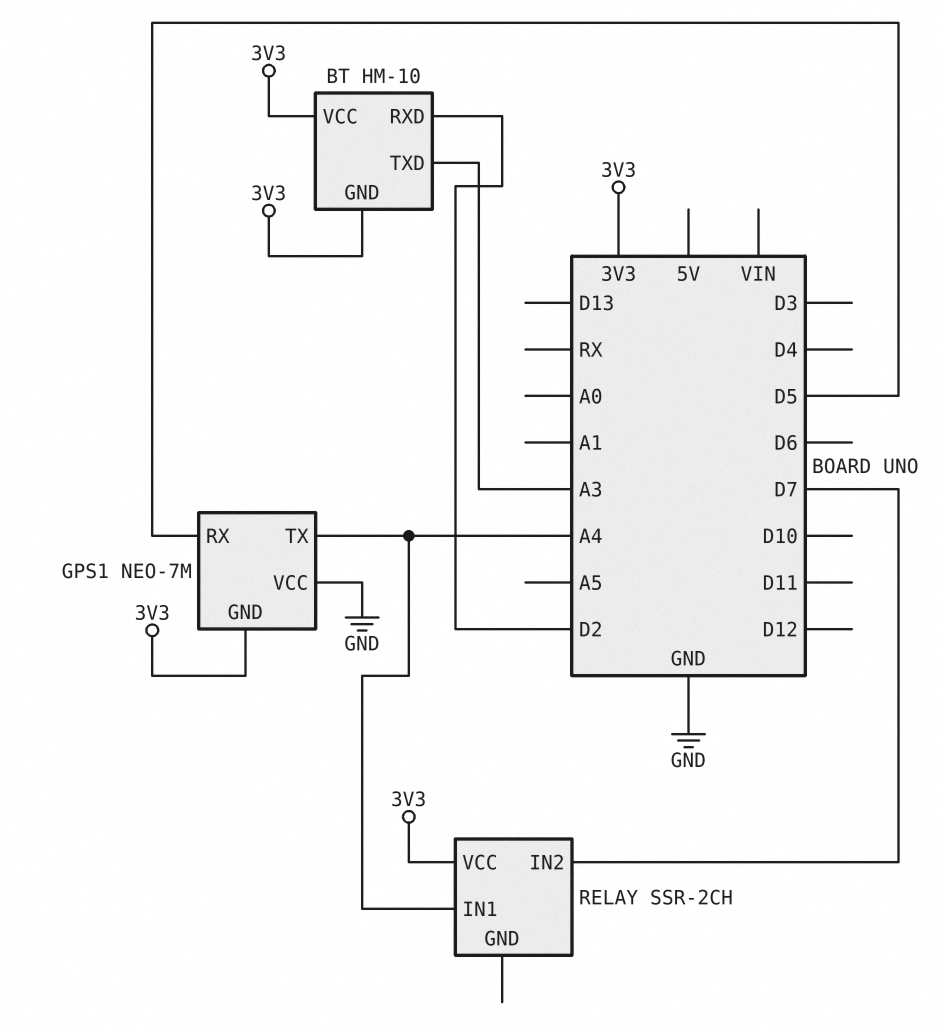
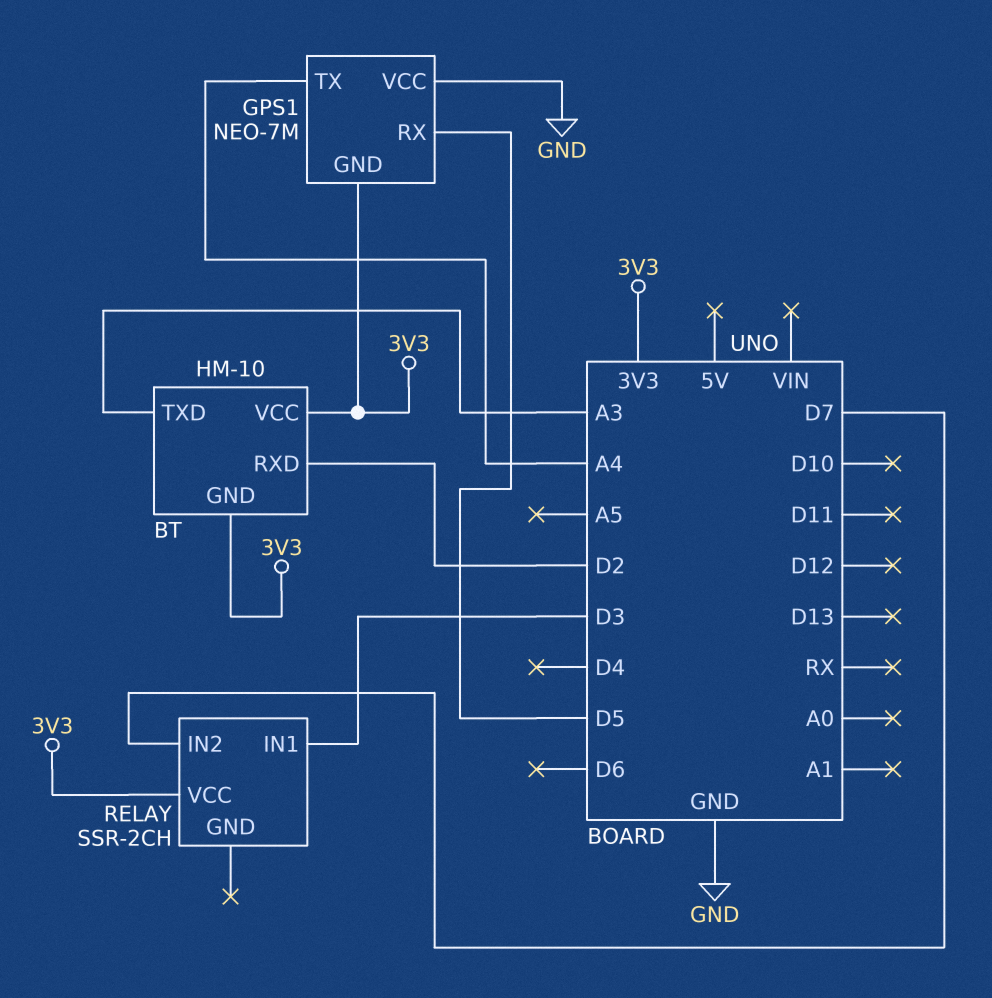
RELAY pin IN1: A4 -> D3

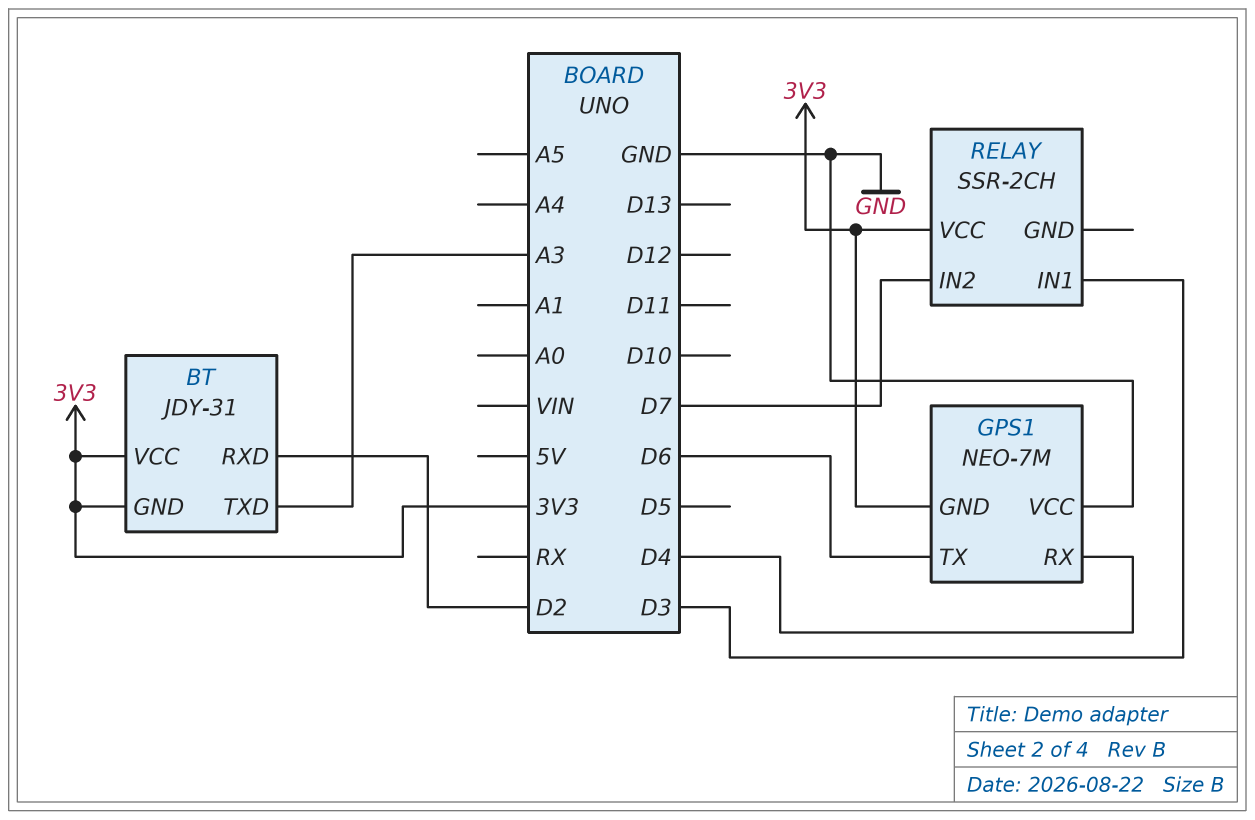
BT: HM-10 -> JDY-31
GPS1 pin RX: D5 -> D4
GPS1 pin TX: A4 -> D6

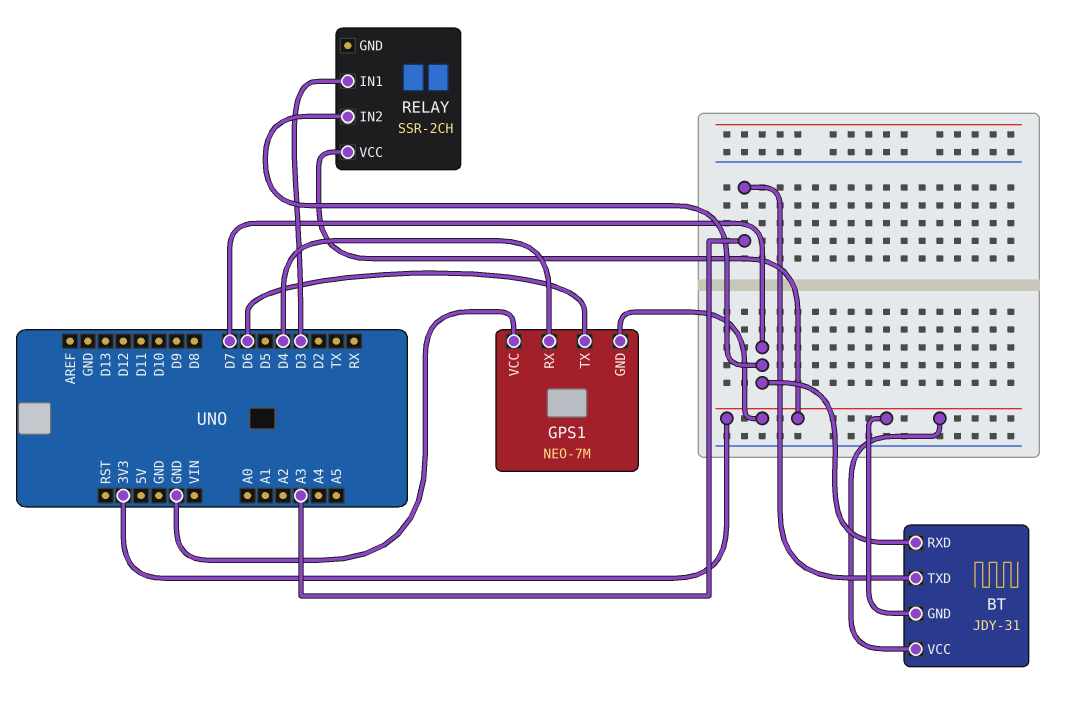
BT pin RXD: D2 -> D7

